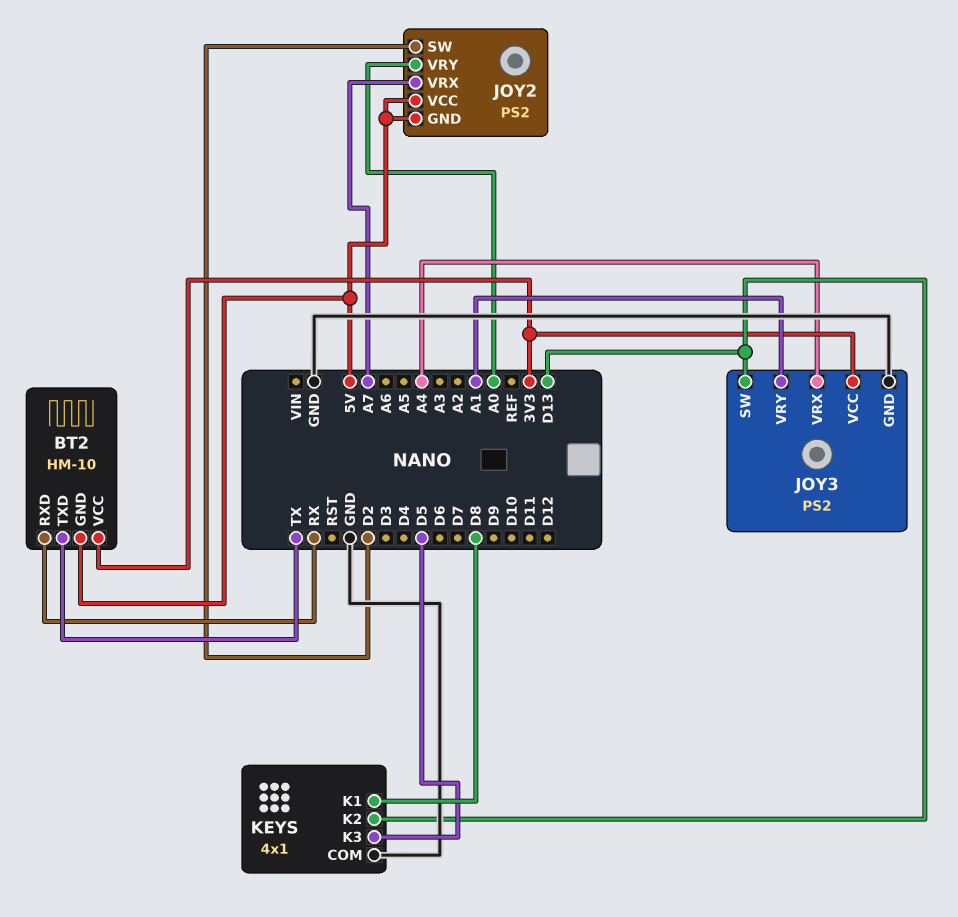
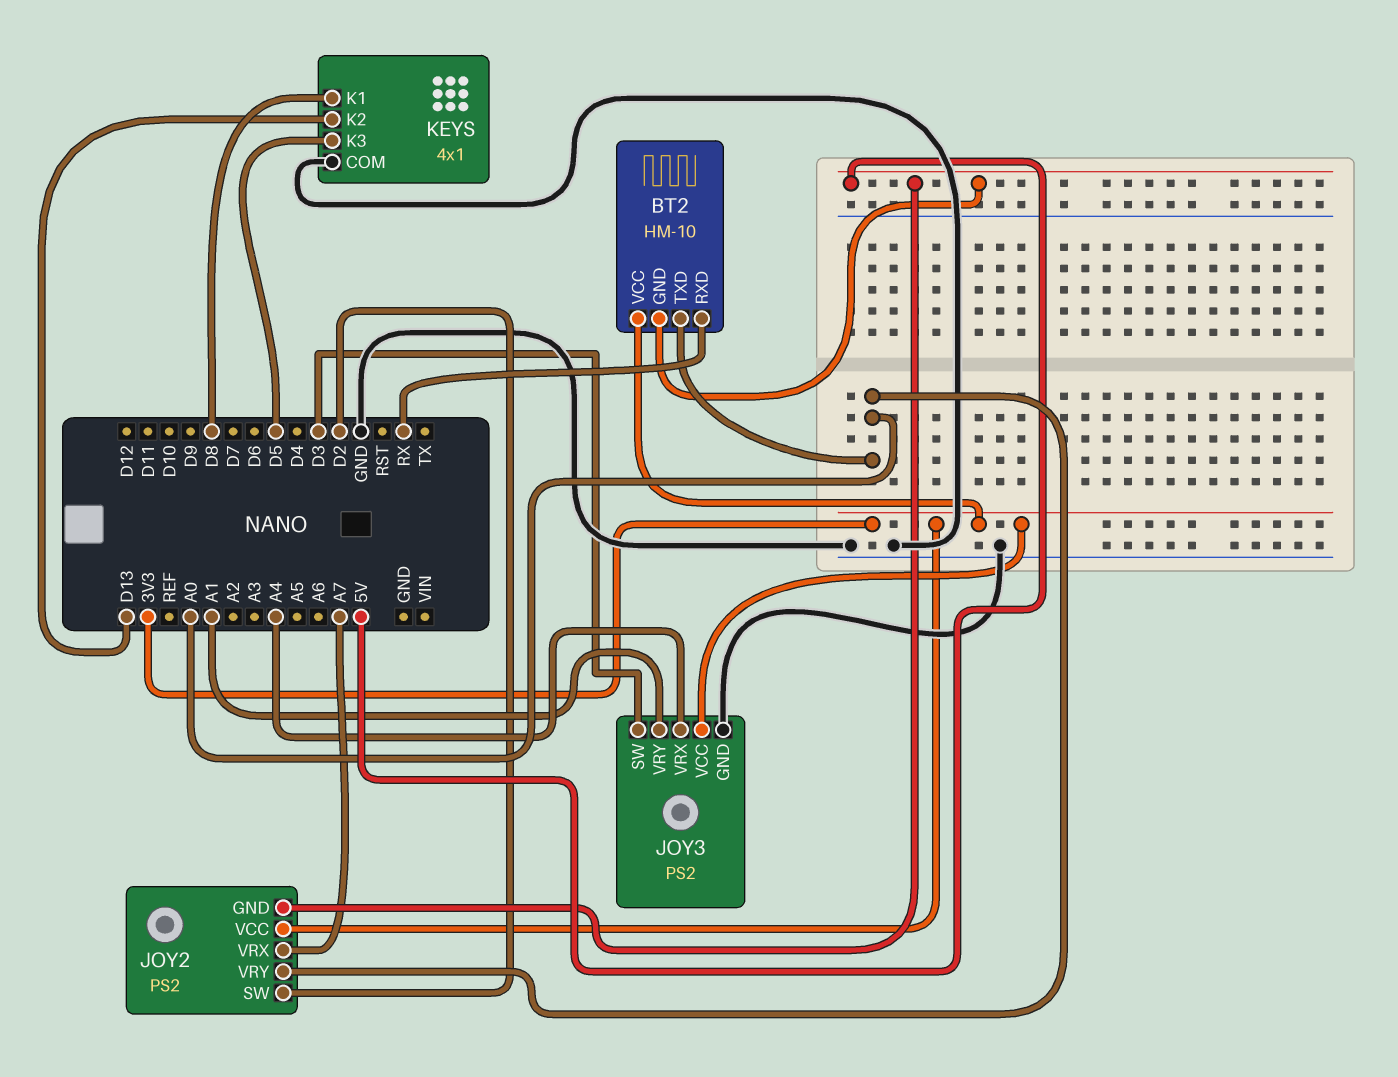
BT2 pin TXD: TX -> A0
JOY2 pin VCC: 5V -> 3V3
JOY3 pin SW: D13 -> D3

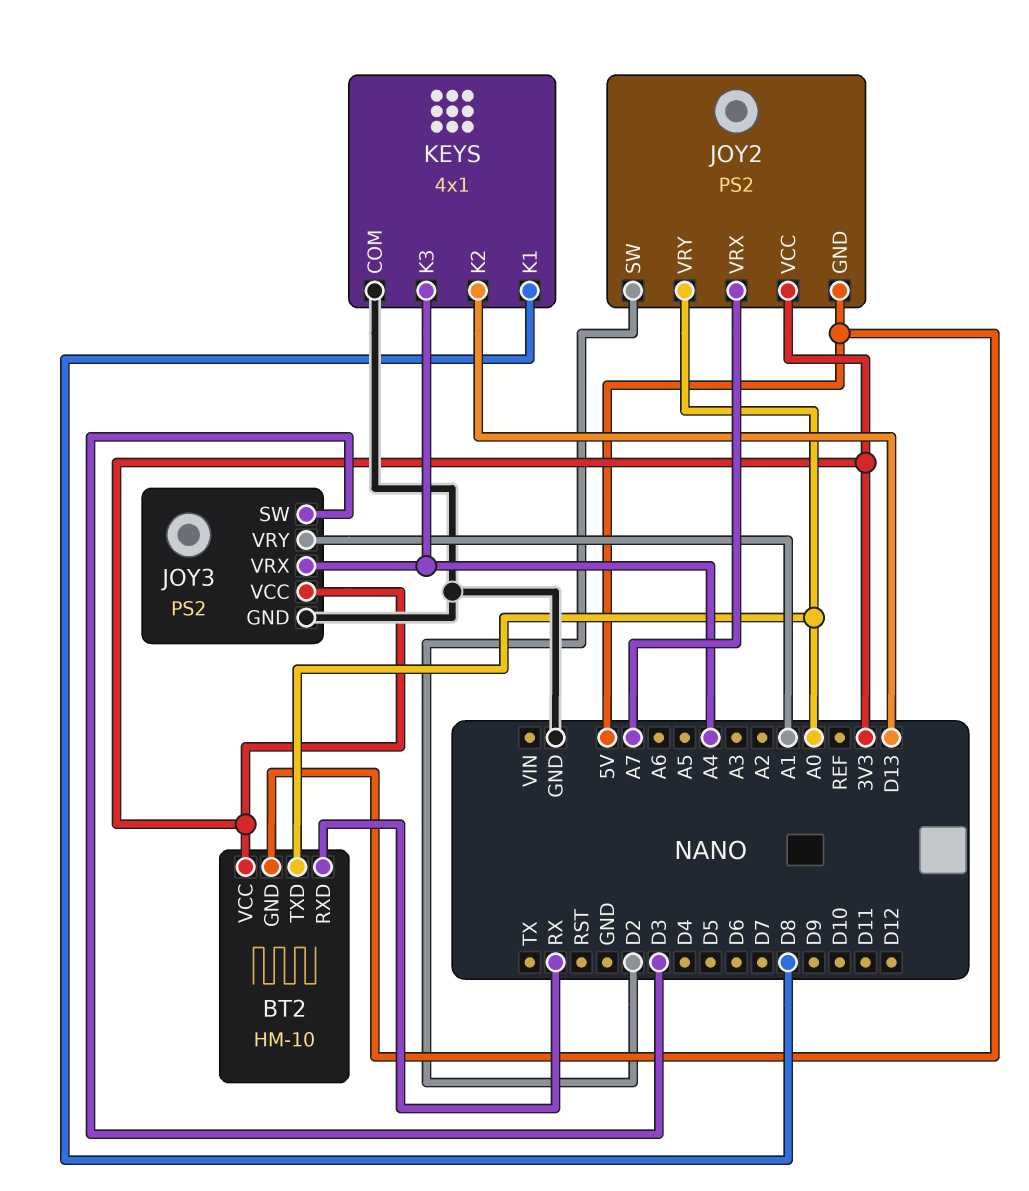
KEYS pin K3: D5 -> A4

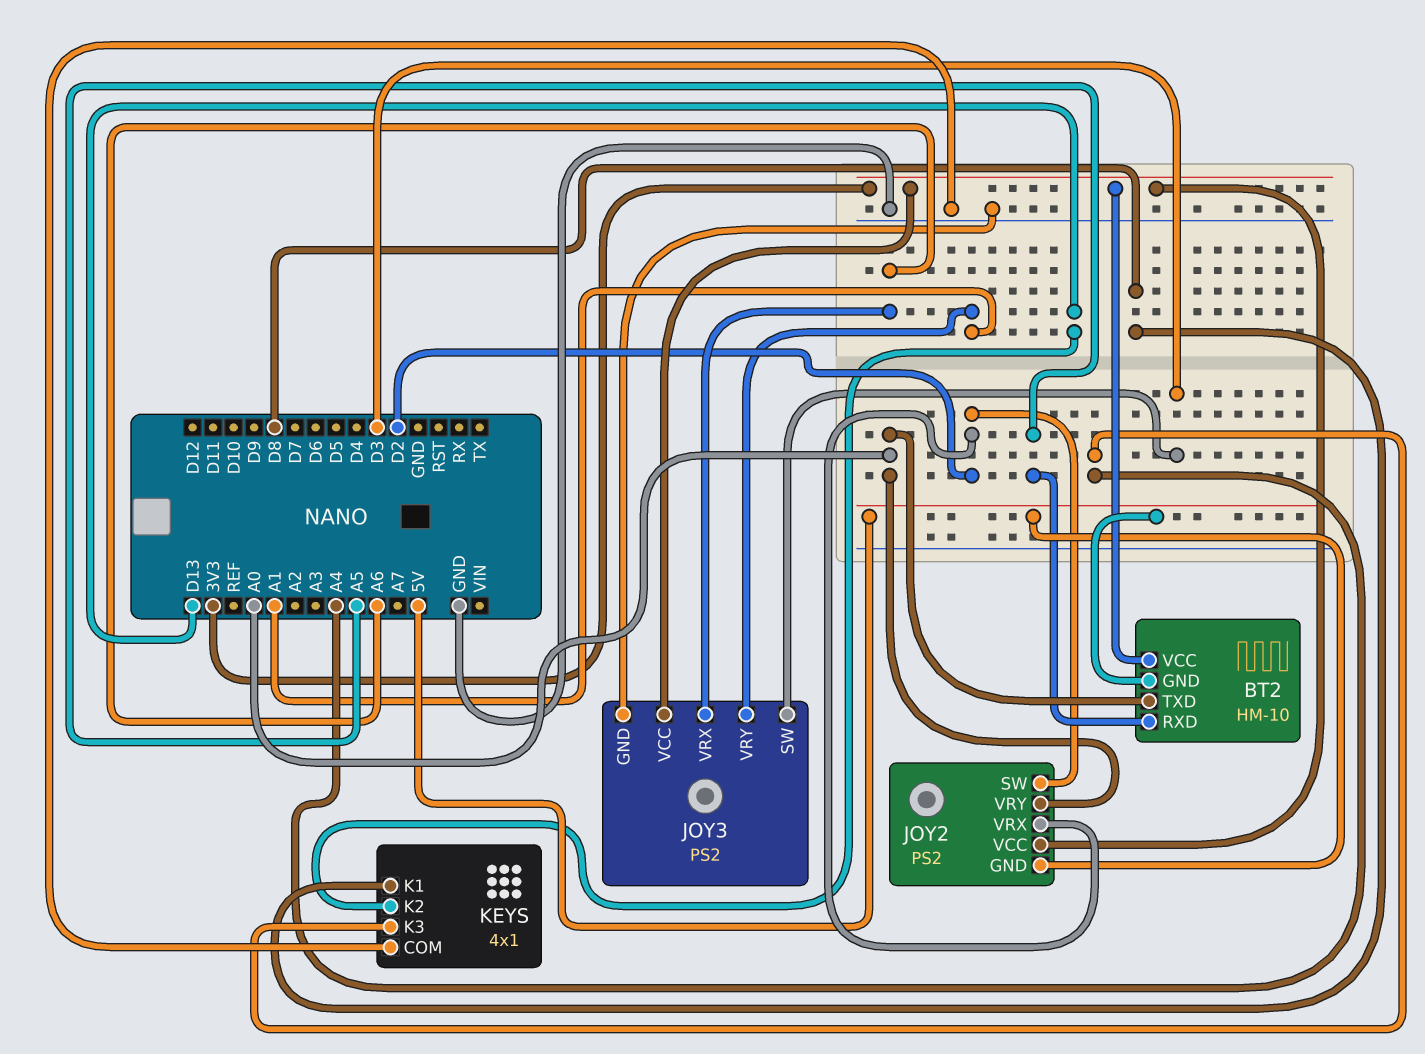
BT2 pin RXD: RX -> A5
JOY2 pin VRX: A7 -> D2
JOY3 pin VRX: A4 -> A6

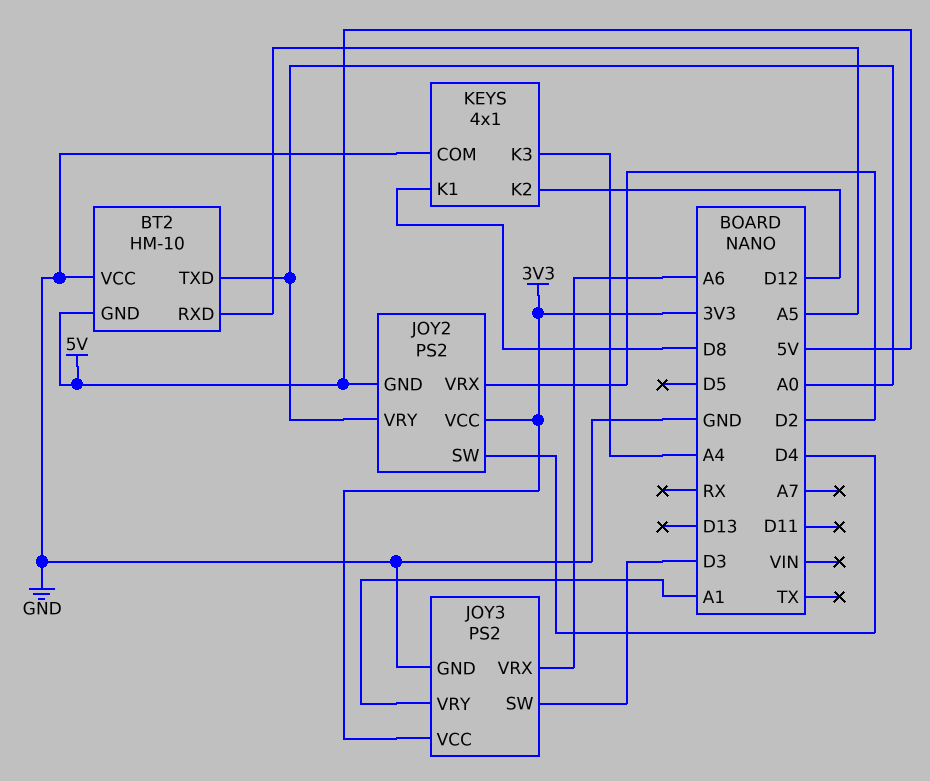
BT2 pin VCC: 3V3 -> GND
JOY2 pin SW: D2 -> D4
KEYS pin K2: D13 -> D12

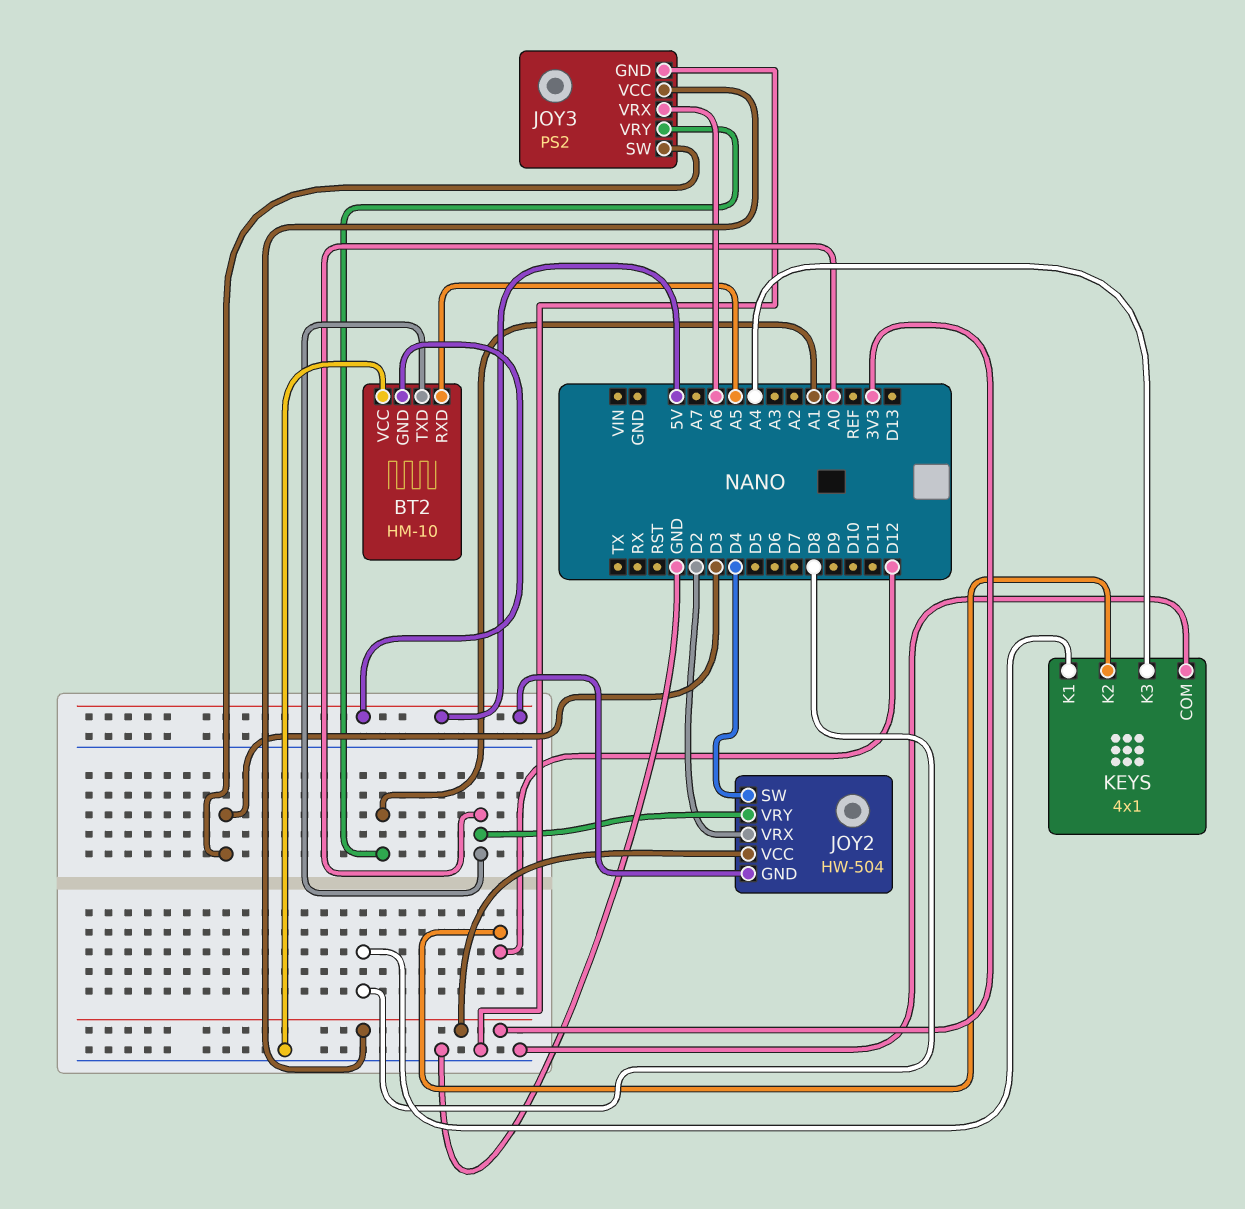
JOY2: PS2 -> HW-504

